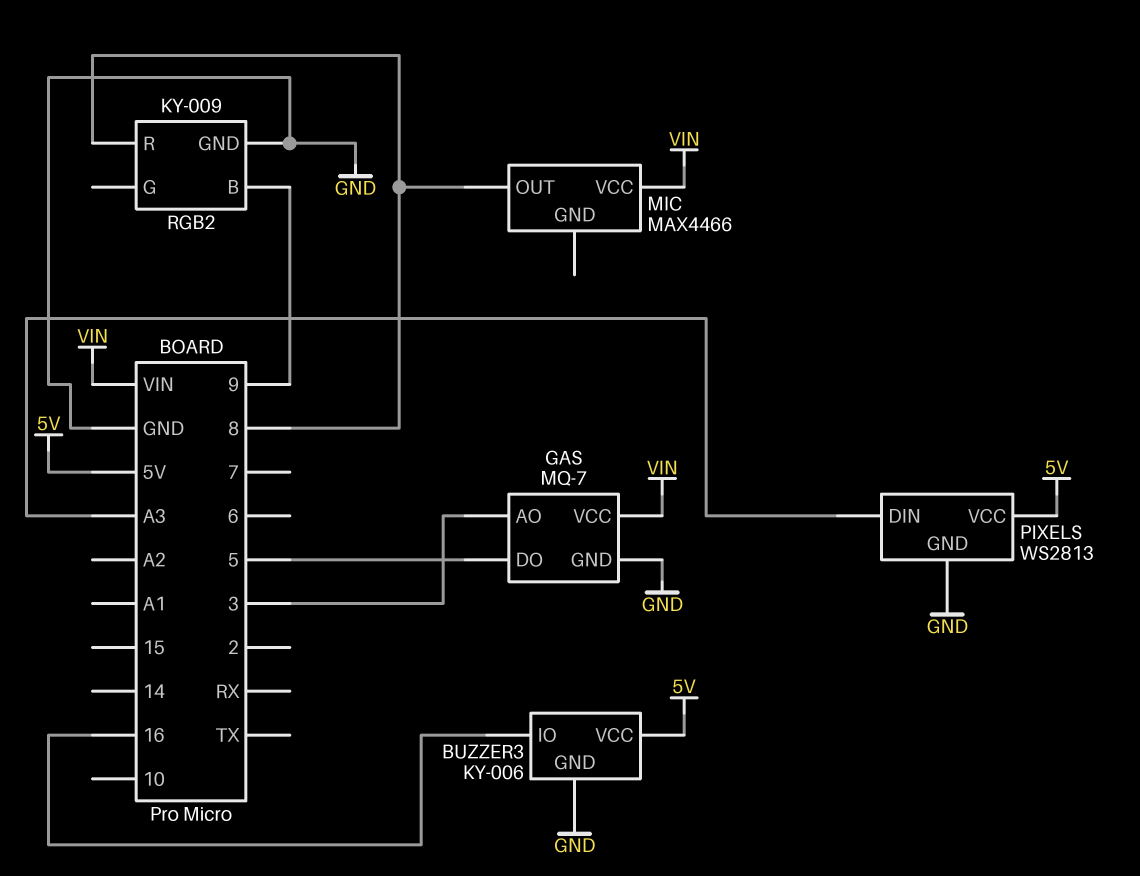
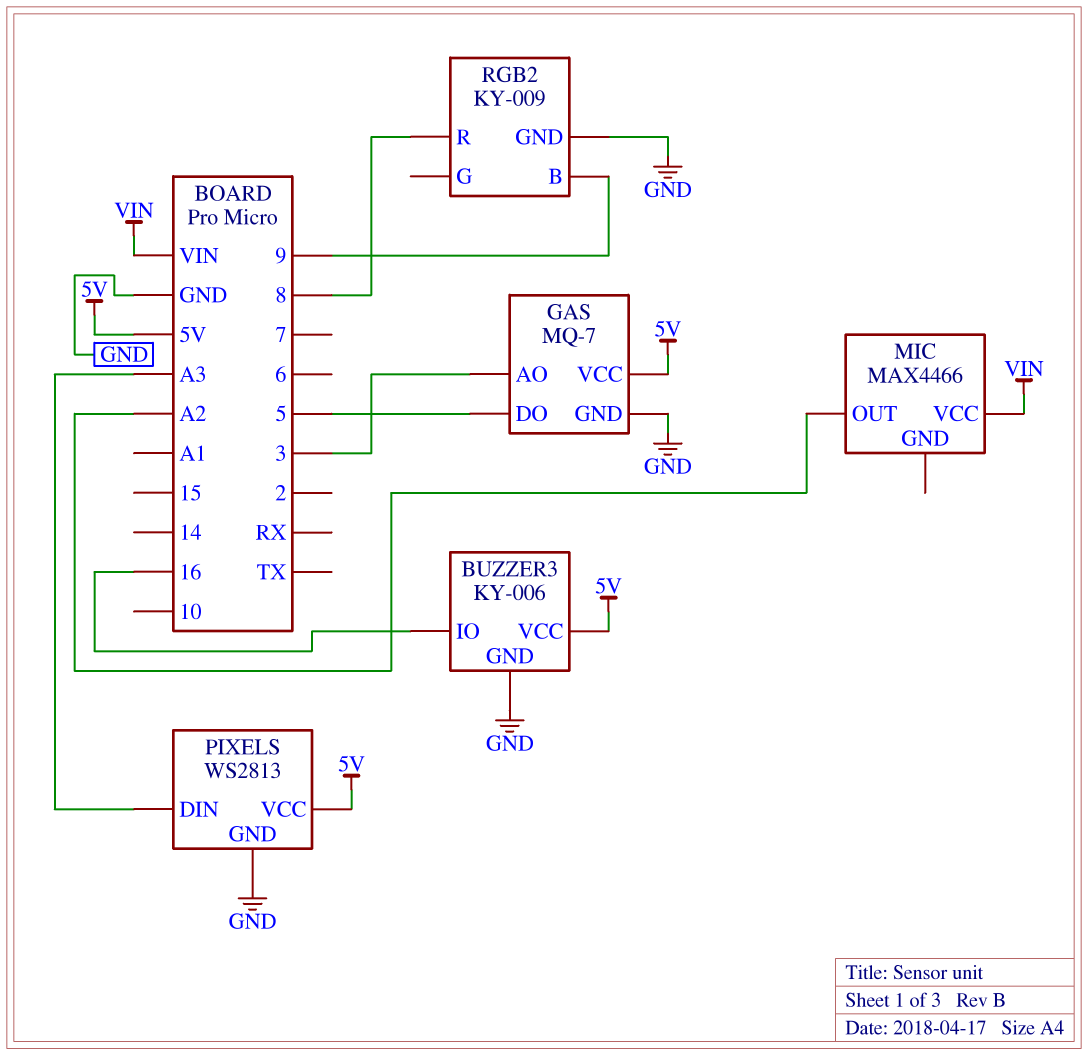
GAS pin VCC: VIN -> 5V
MIC pin OUT: 8 -> A2

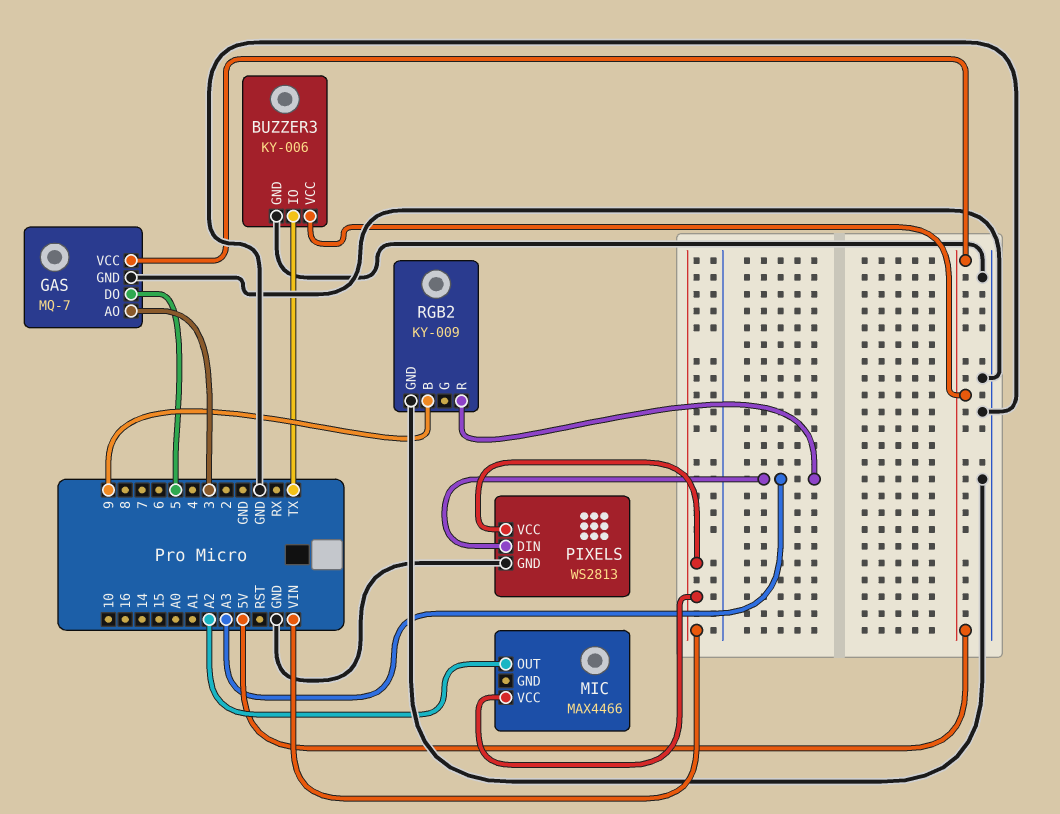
BUZZER3 pin IO: 16 -> TX
PIXELS pin VCC: 5V -> VIN
RGB2 pin R: 8 -> A3

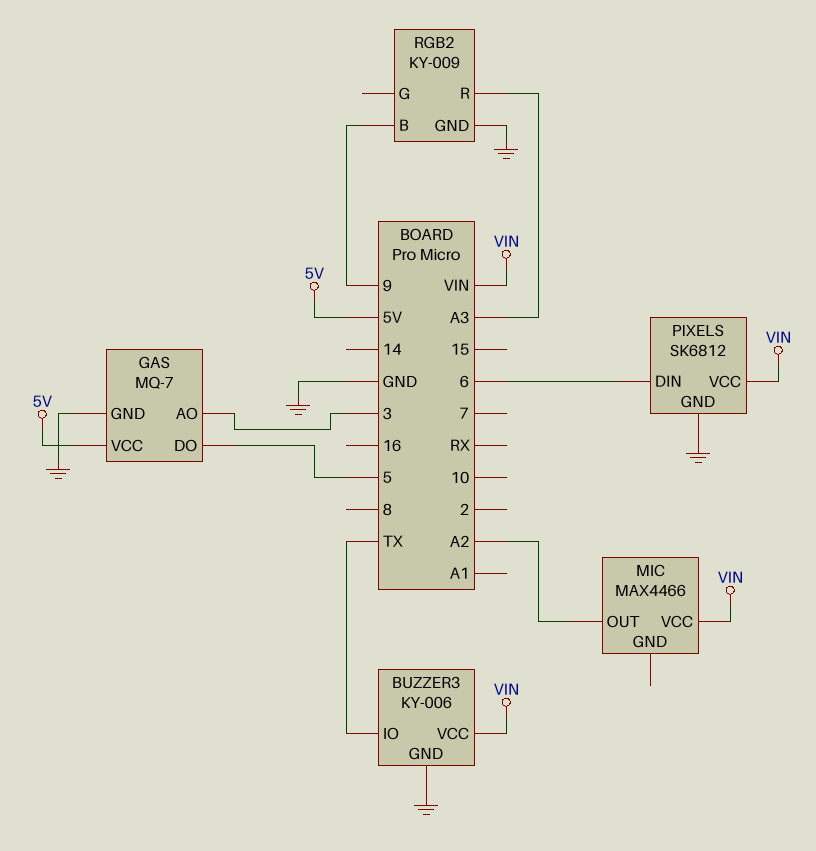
BUZZER3 pin VCC: 5V -> VIN
PIXELS: WS2813 -> SK6812
PIXELS pin DIN: A3 -> 6

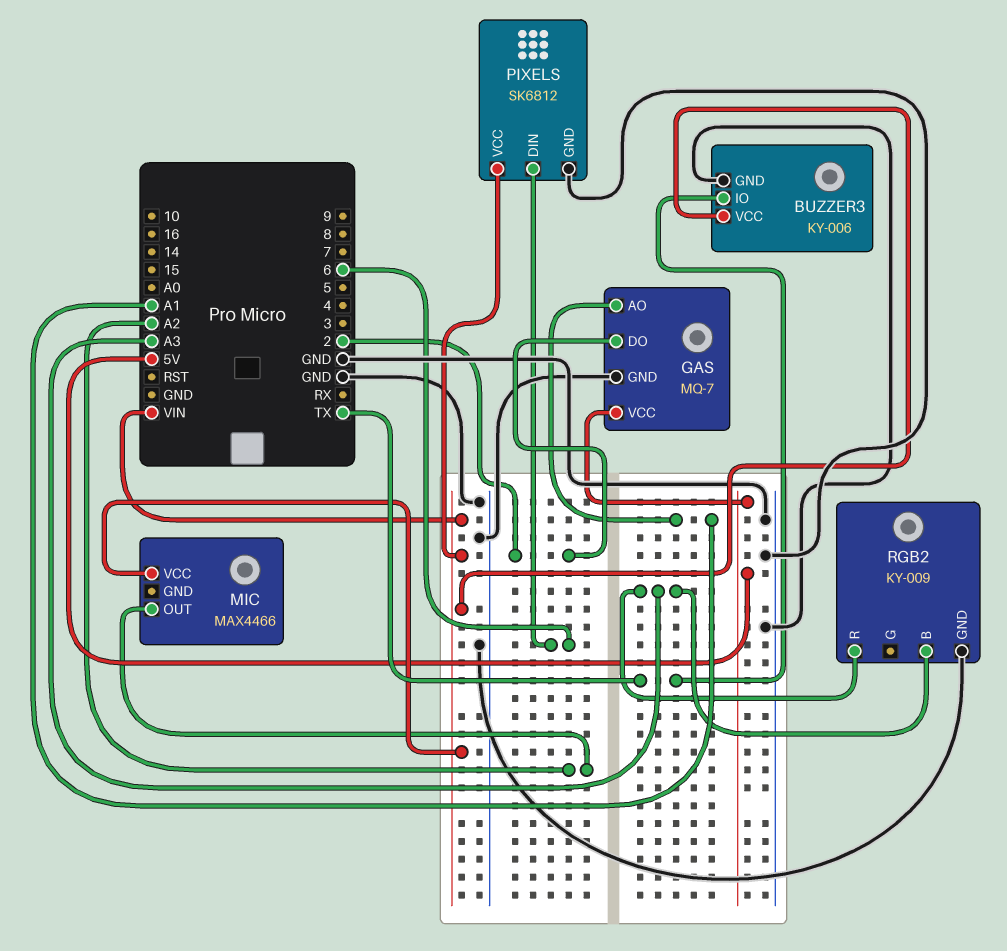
GAS pin AO: 3 -> A1
GAS pin DO: 5 -> 2
RGB2 pin B: 9 -> A3

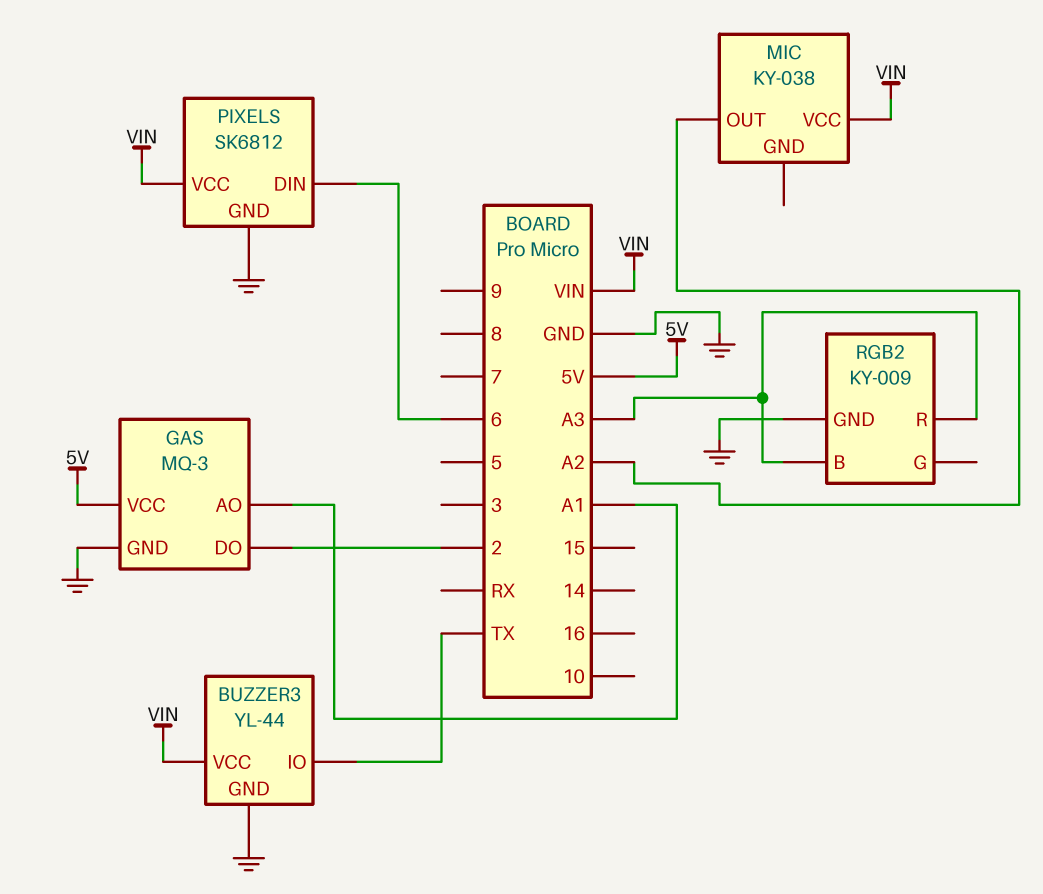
BUZZER3: KY-006 -> YL-44
GAS: MQ-7 -> MQ-3
MIC: MAX4466 -> KY-038

